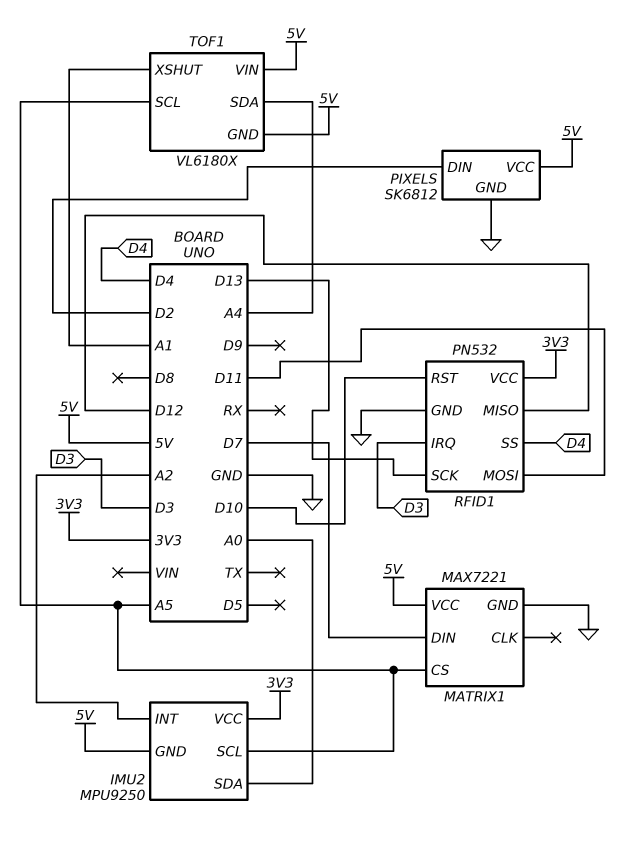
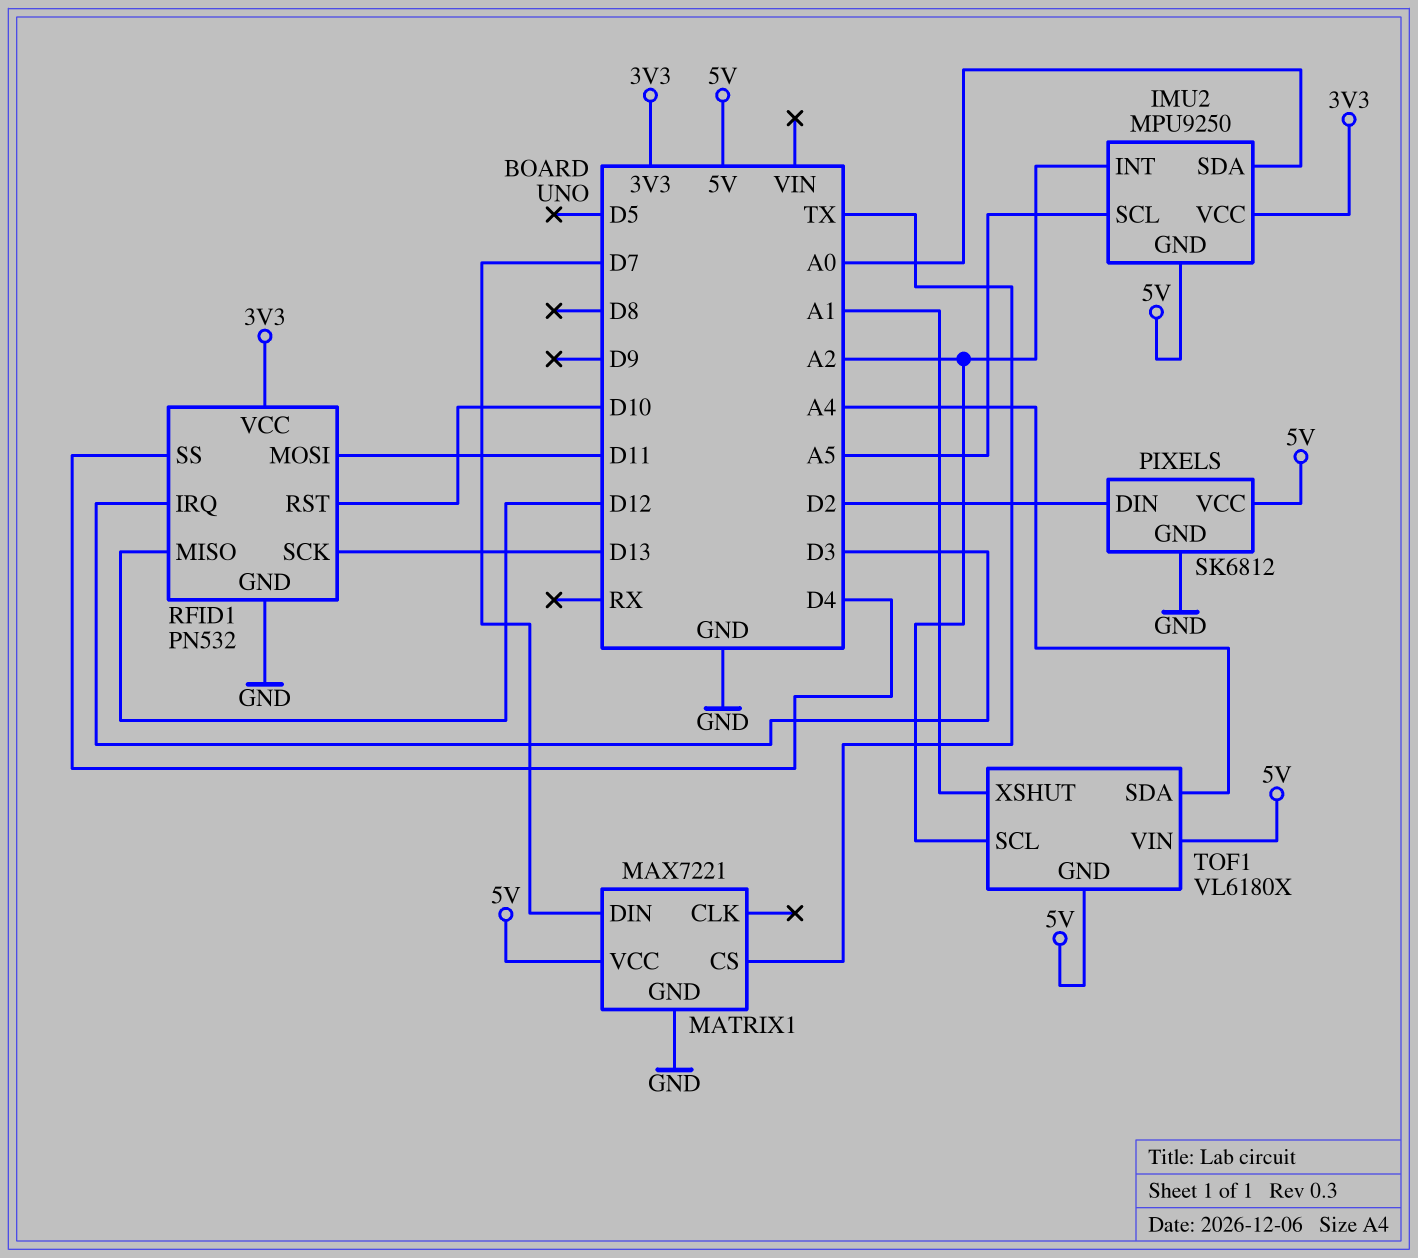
MATRIX1 pin CS: A5 -> TX
TOF1 pin SCL: A5 -> A2

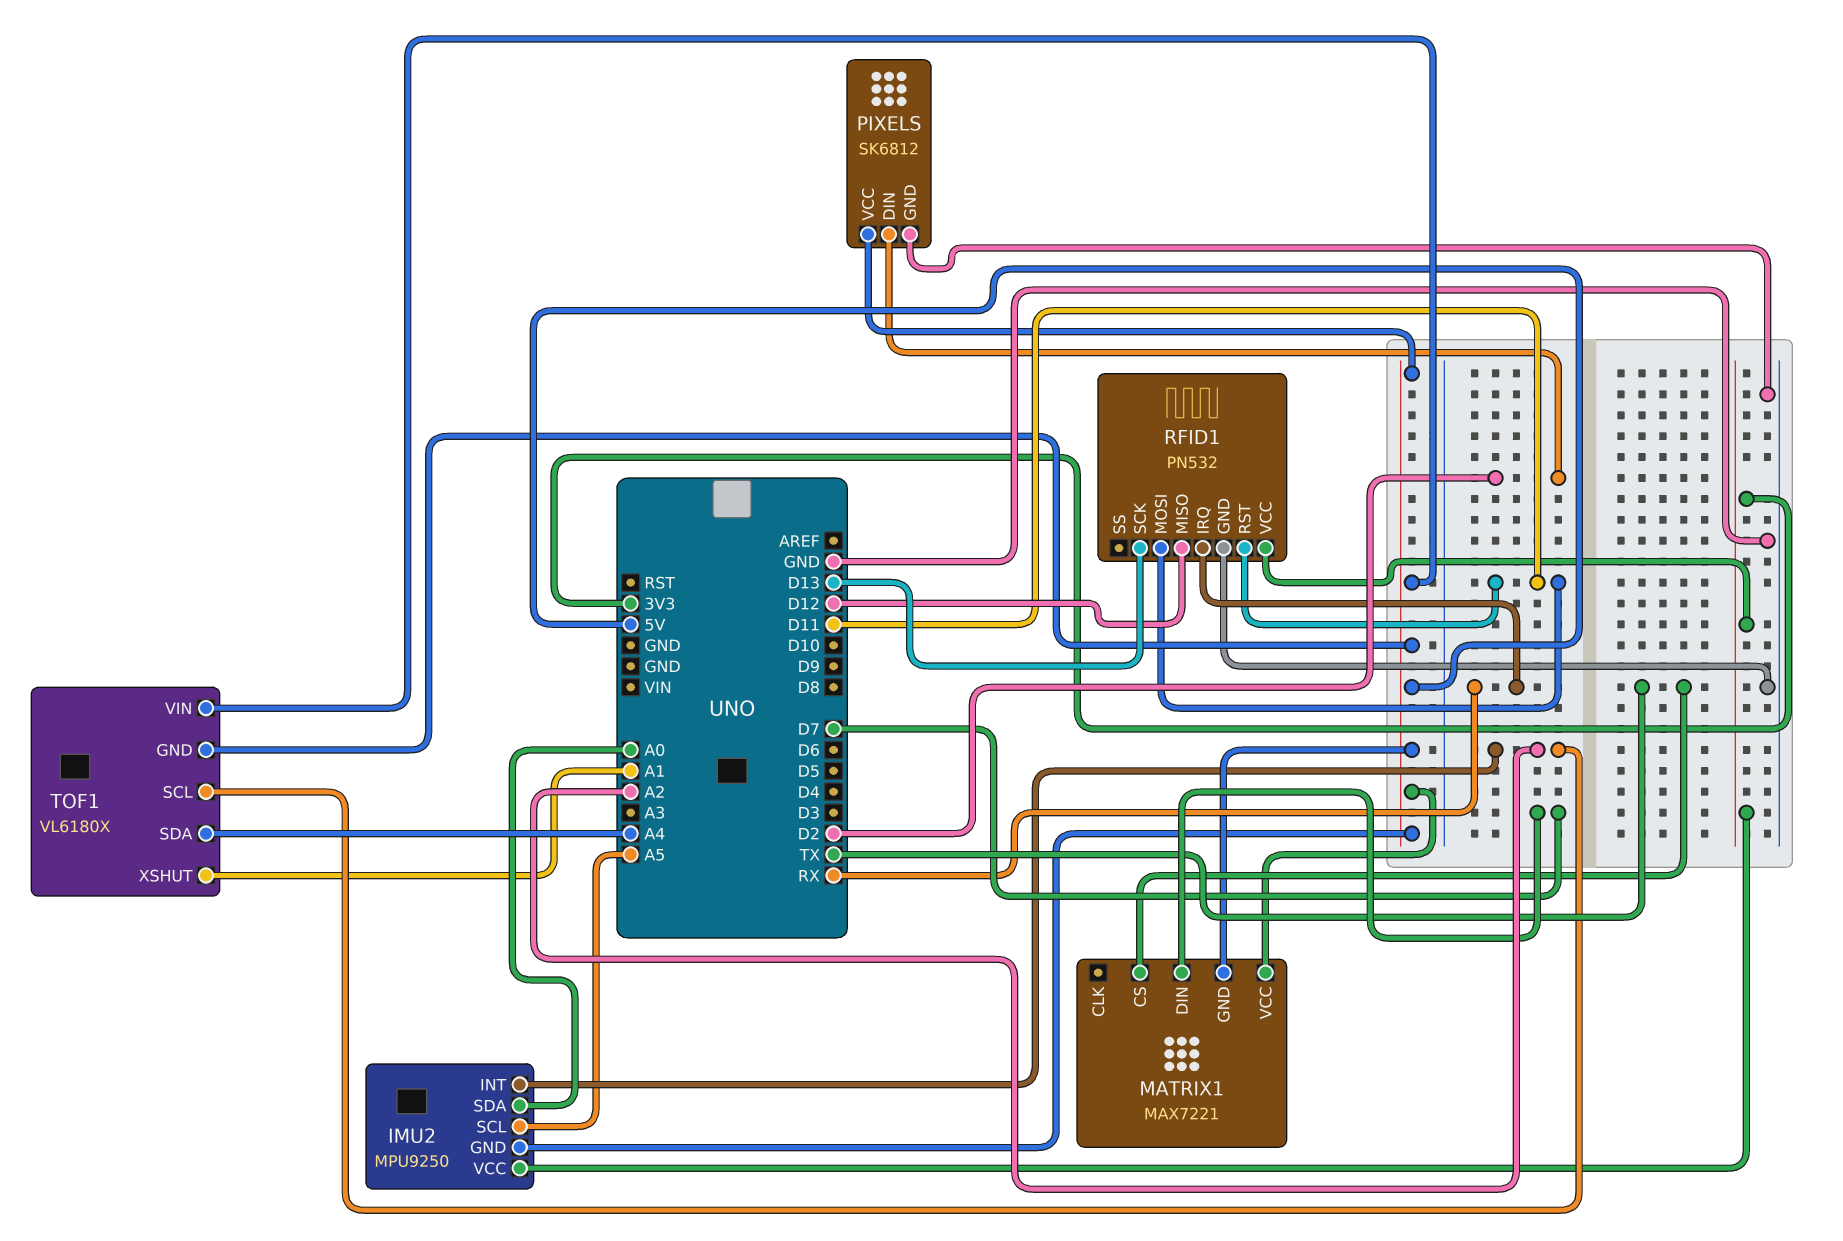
MATRIX1 pin GND: GND -> 5V
RFID1 pin IRQ: D3 -> RX
RFID1 pin RST: D10 -> D11
RFID1 pin SS: D4 -> none

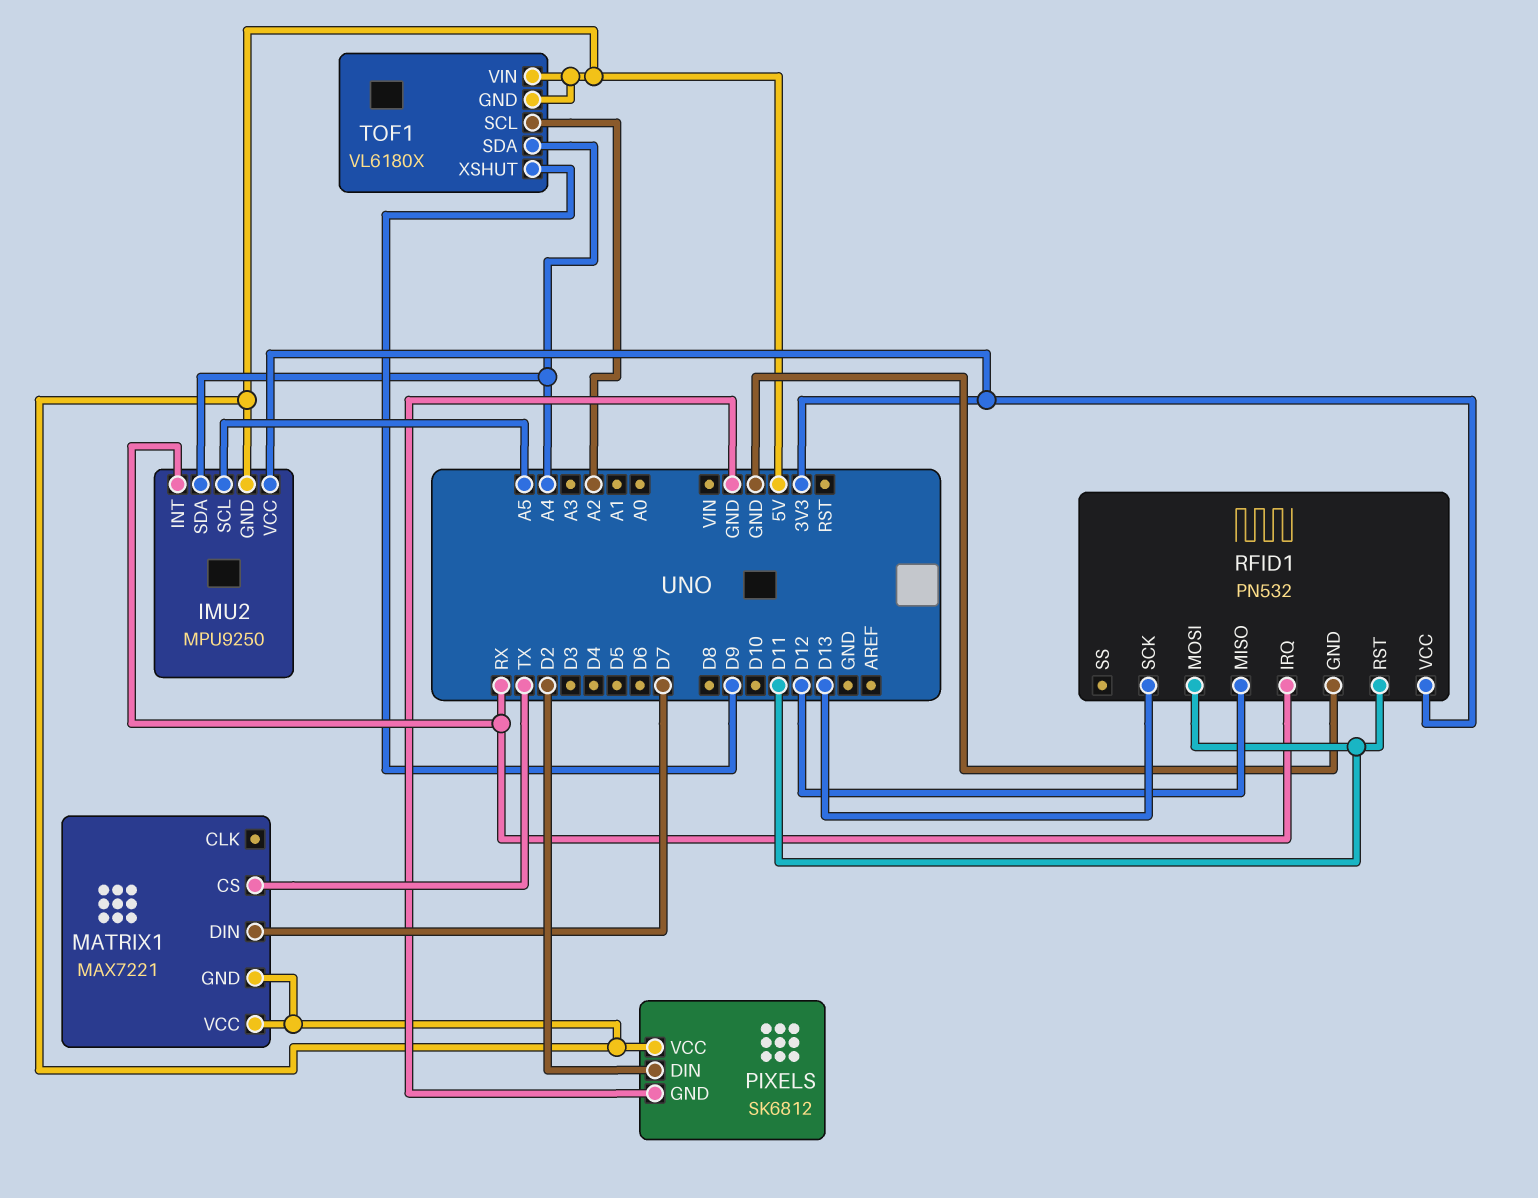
IMU2 pin INT: A2 -> RX
IMU2 pin SDA: A0 -> A4
TOF1 pin XSHUT: A1 -> D9

